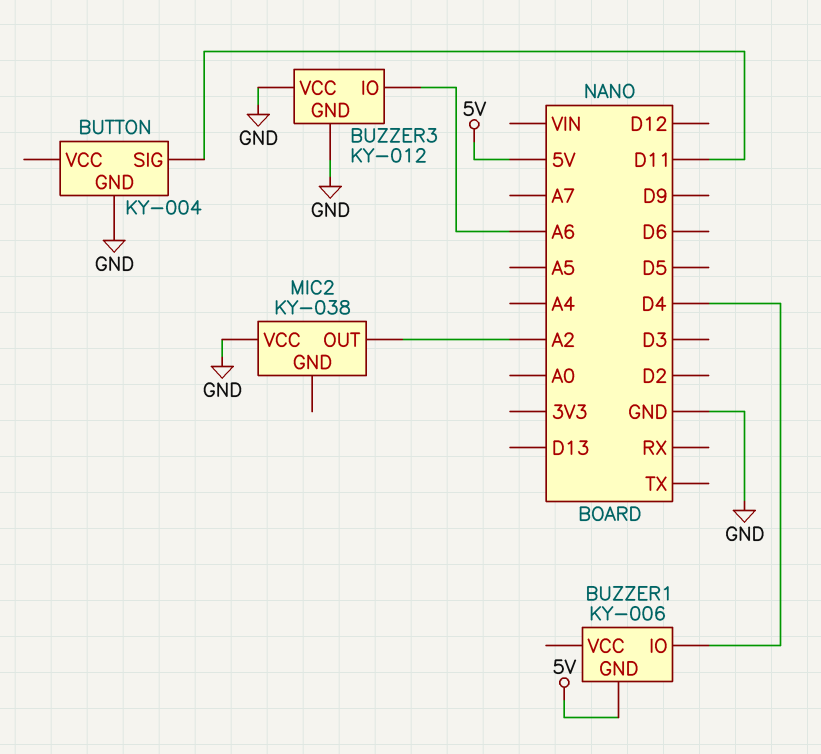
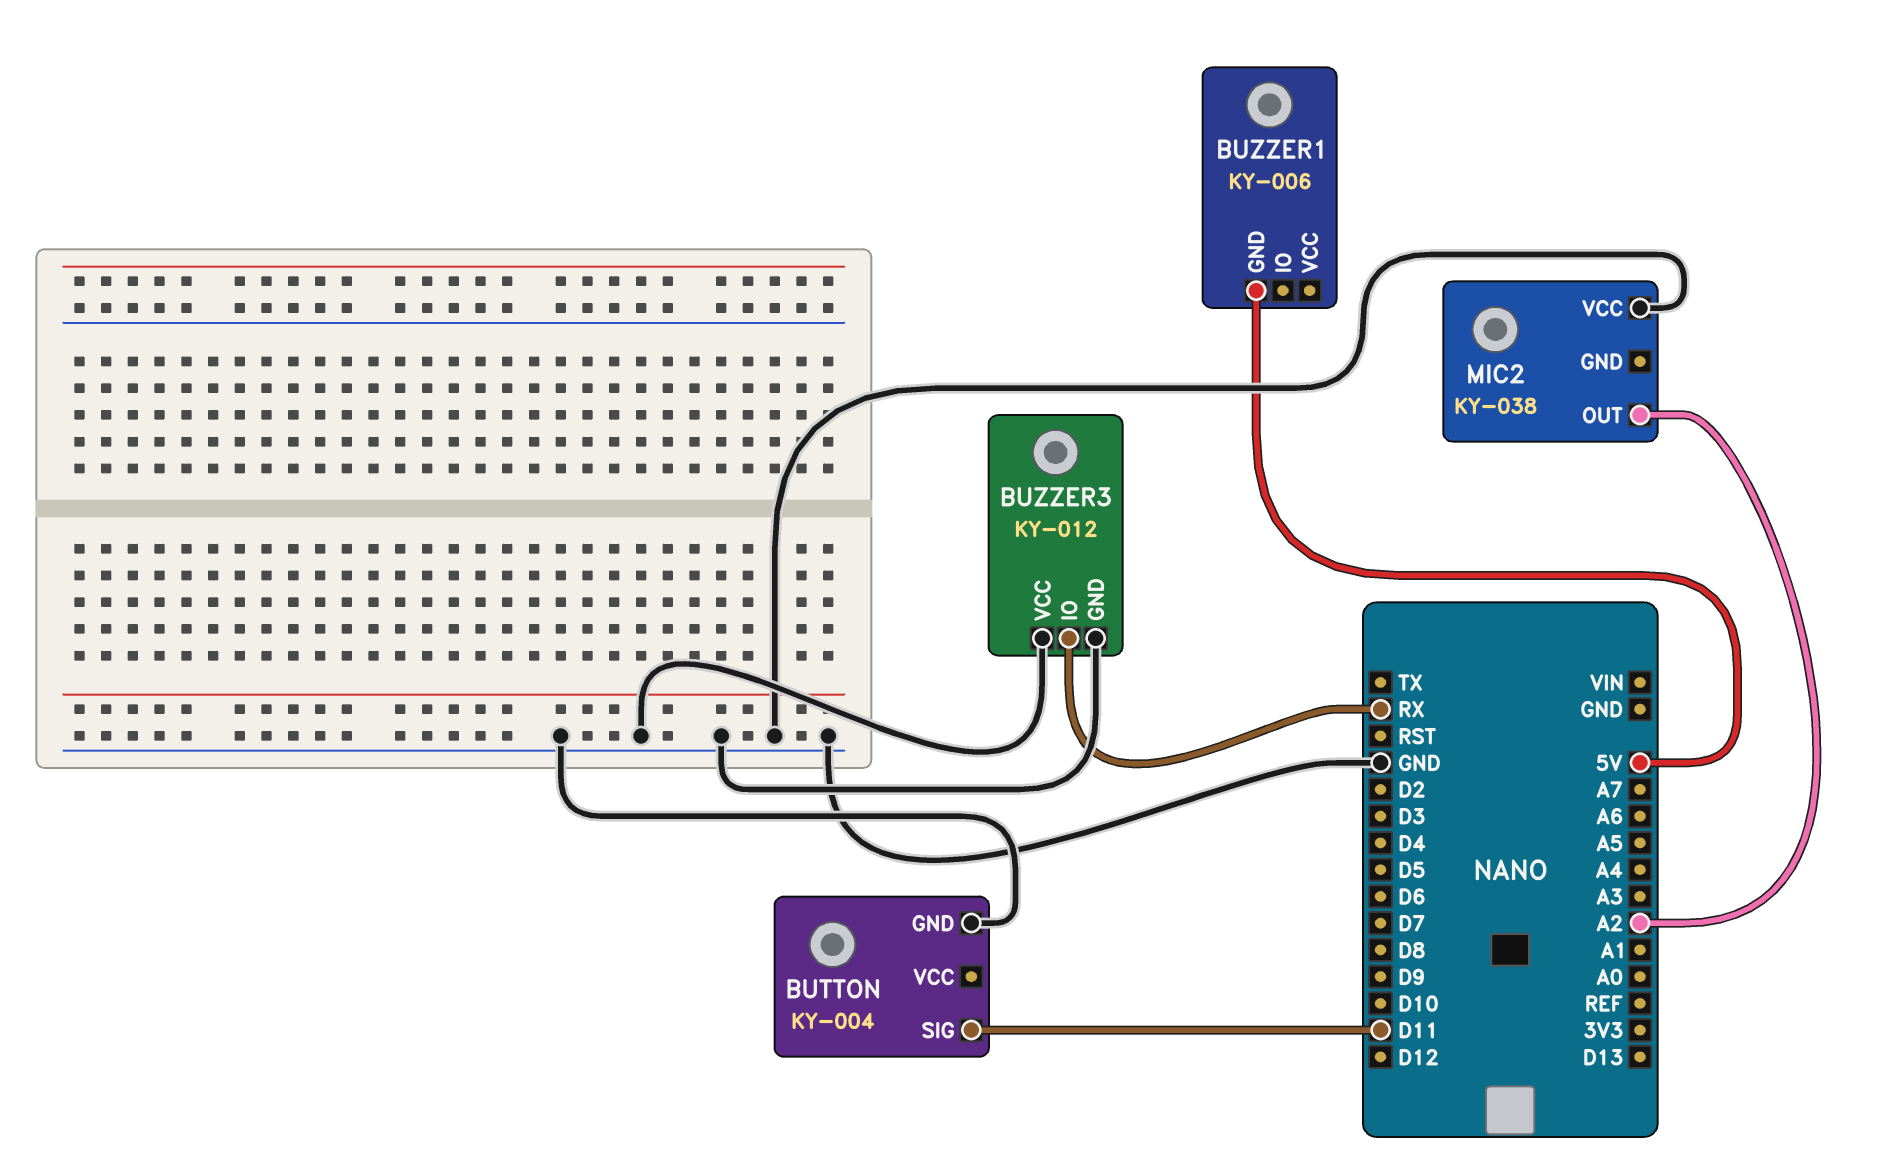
BUZZER1 pin IO: D4 -> none
BUZZER3 pin IO: A6 -> RX

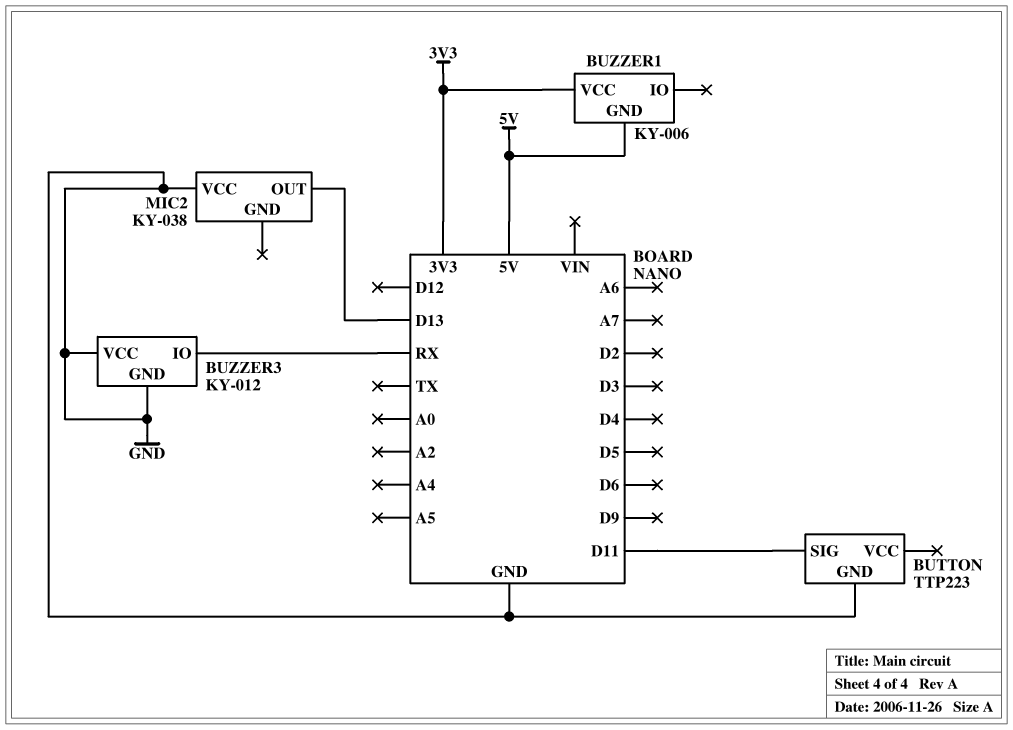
BUTTON: KY-004 -> TTP223
BUZZER1 pin VCC: none -> 3V3
MIC2 pin OUT: A2 -> D13

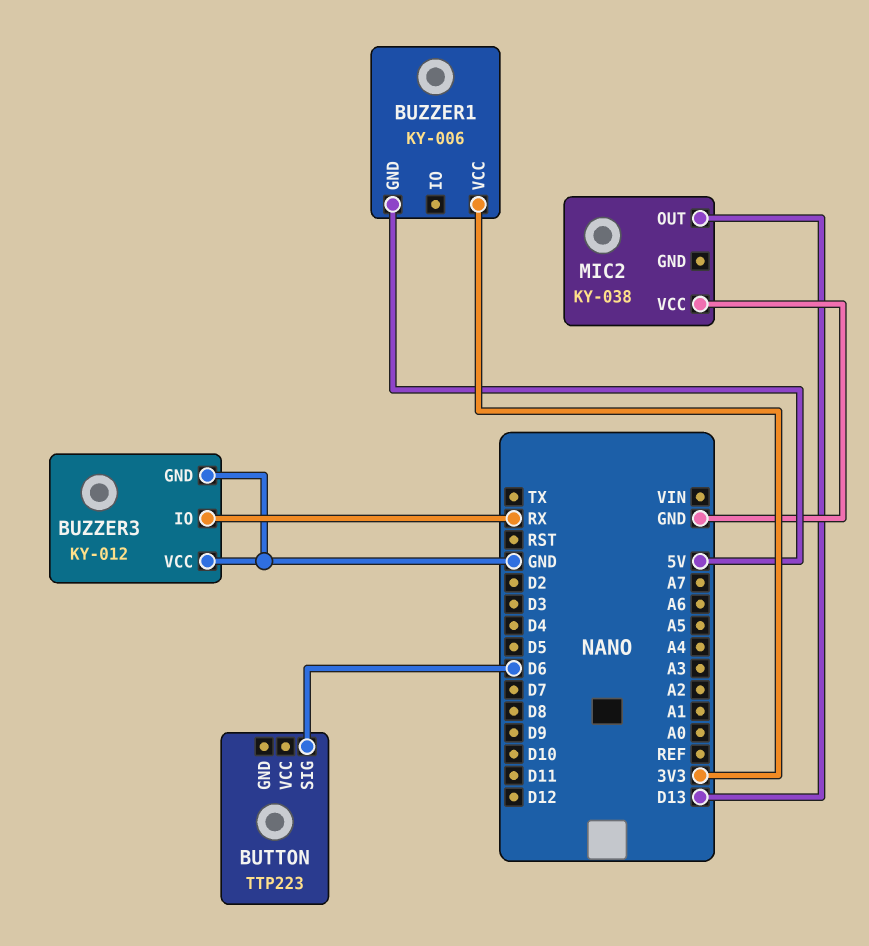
BUTTON pin GND: GND -> none
BUTTON pin SIG: D11 -> D6

